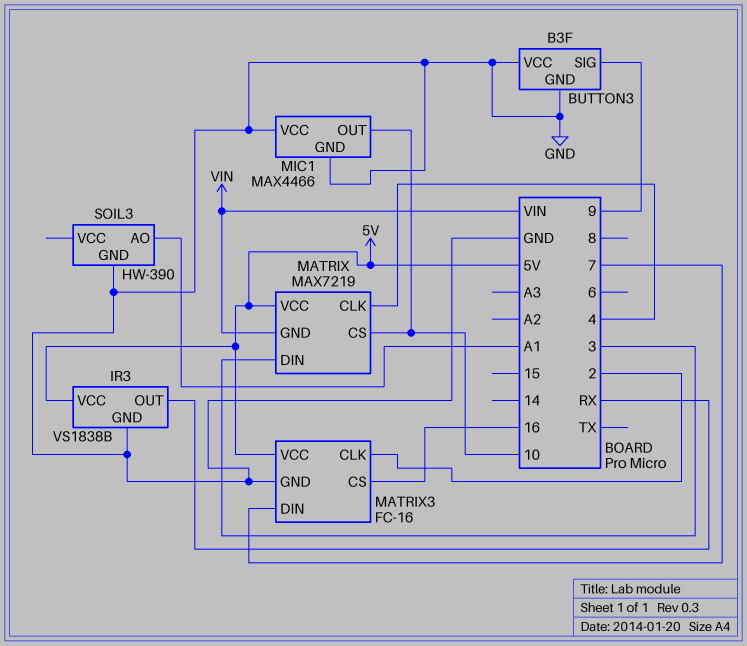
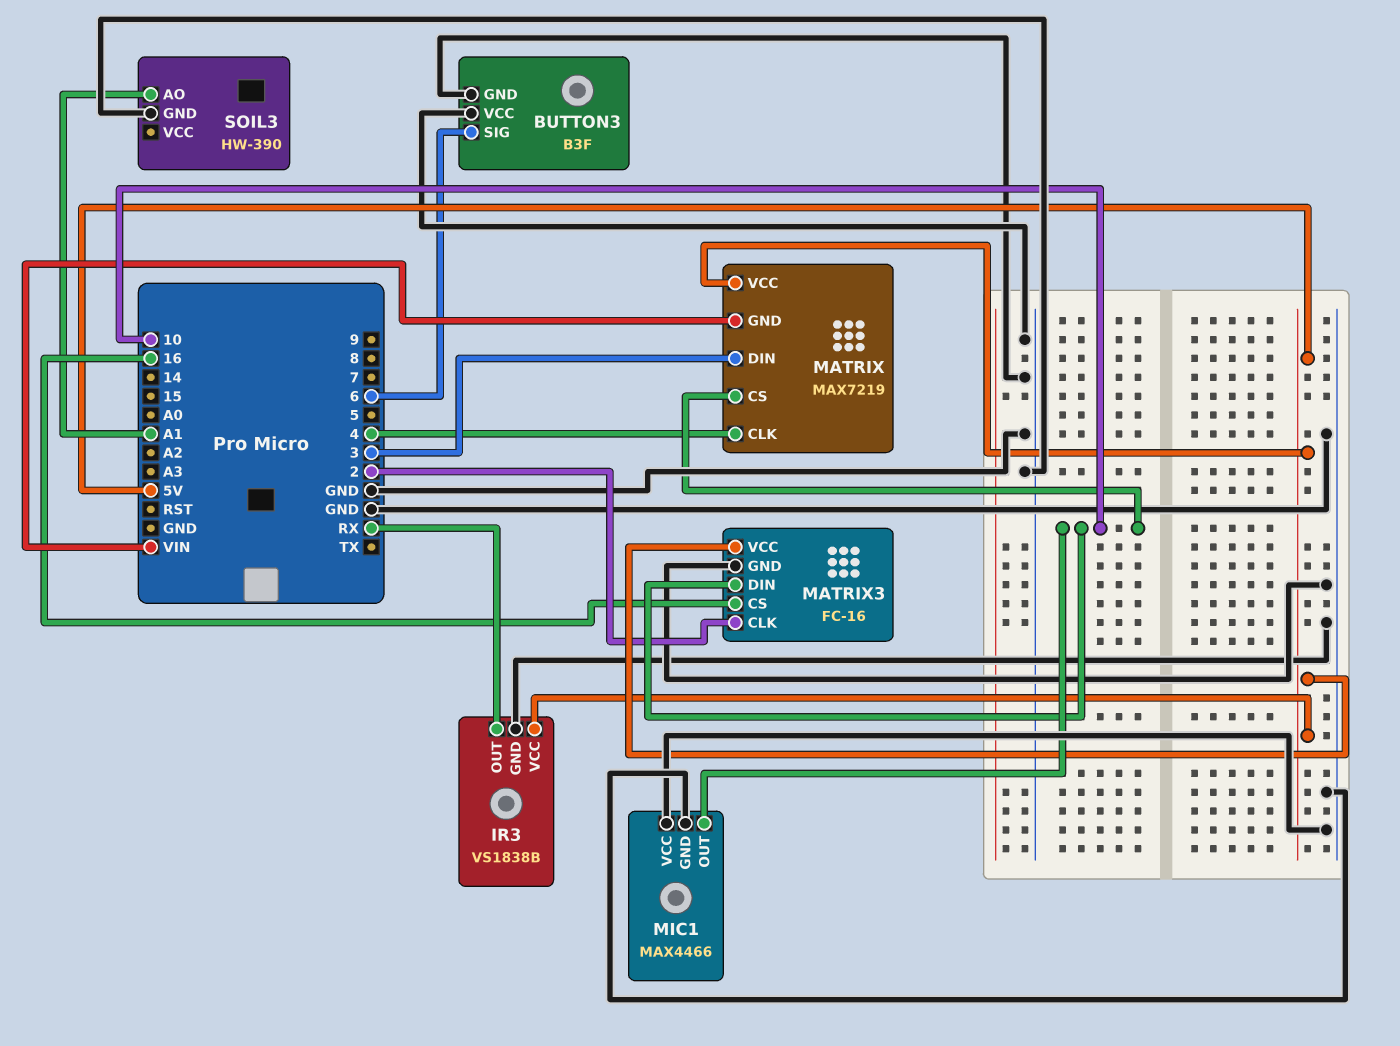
BUTTON3 pin SIG: 9 -> 6
MATRIX3 pin DIN: 7 -> 10

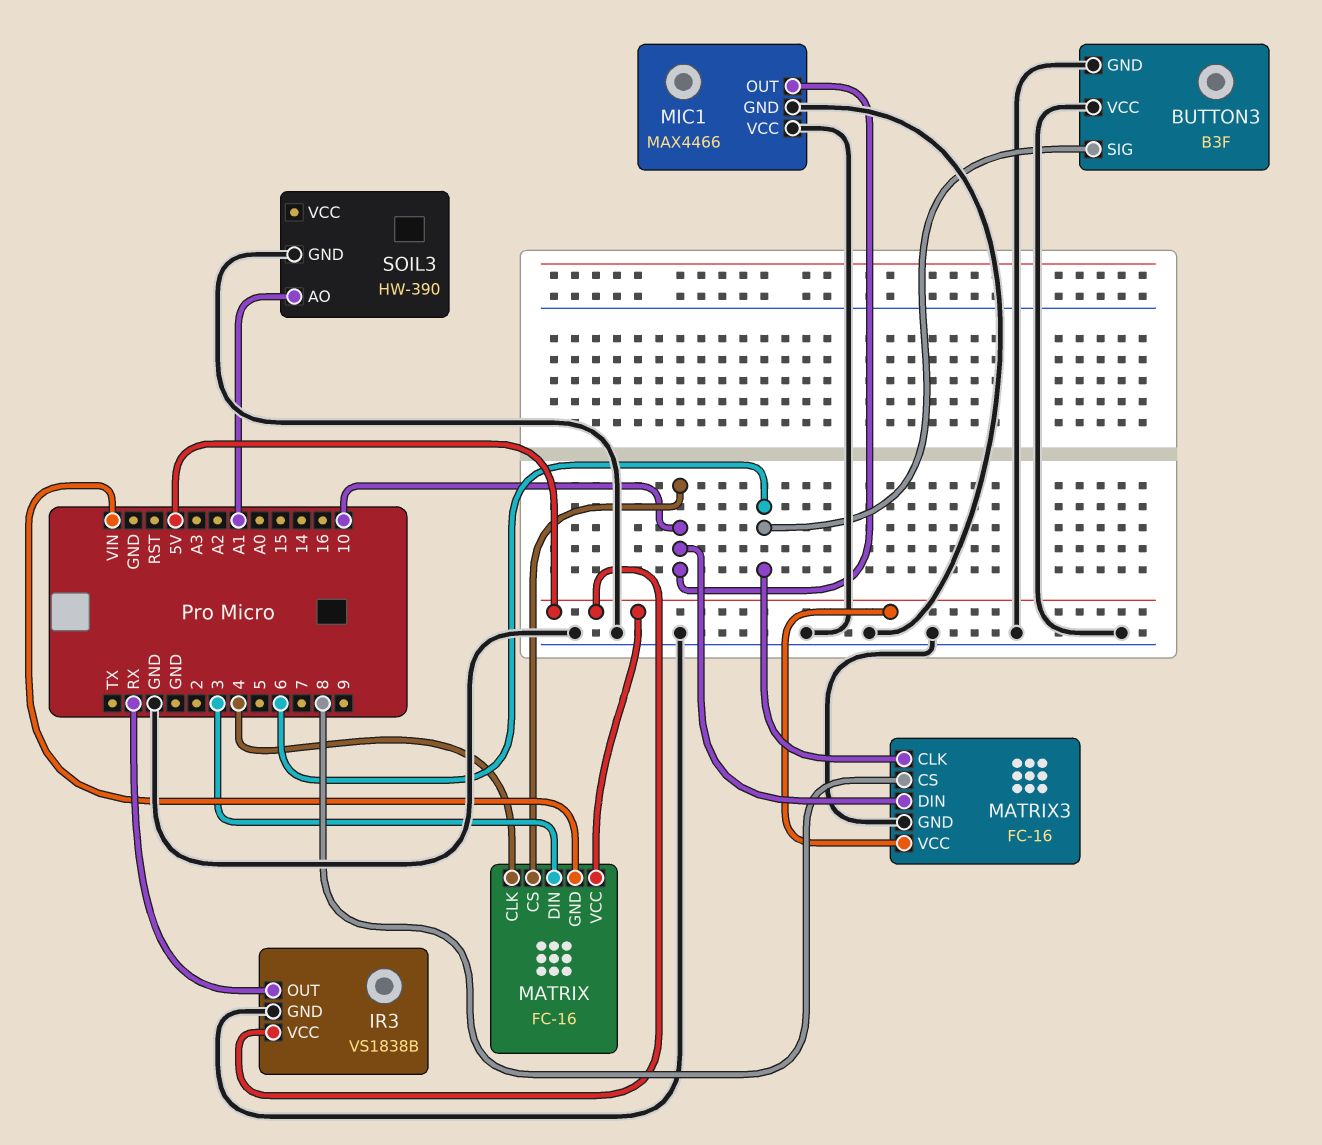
MATRIX: MAX7219 -> FC-16
MATRIX3 pin CLK: 2 -> 6
MATRIX3 pin CS: 16 -> 8

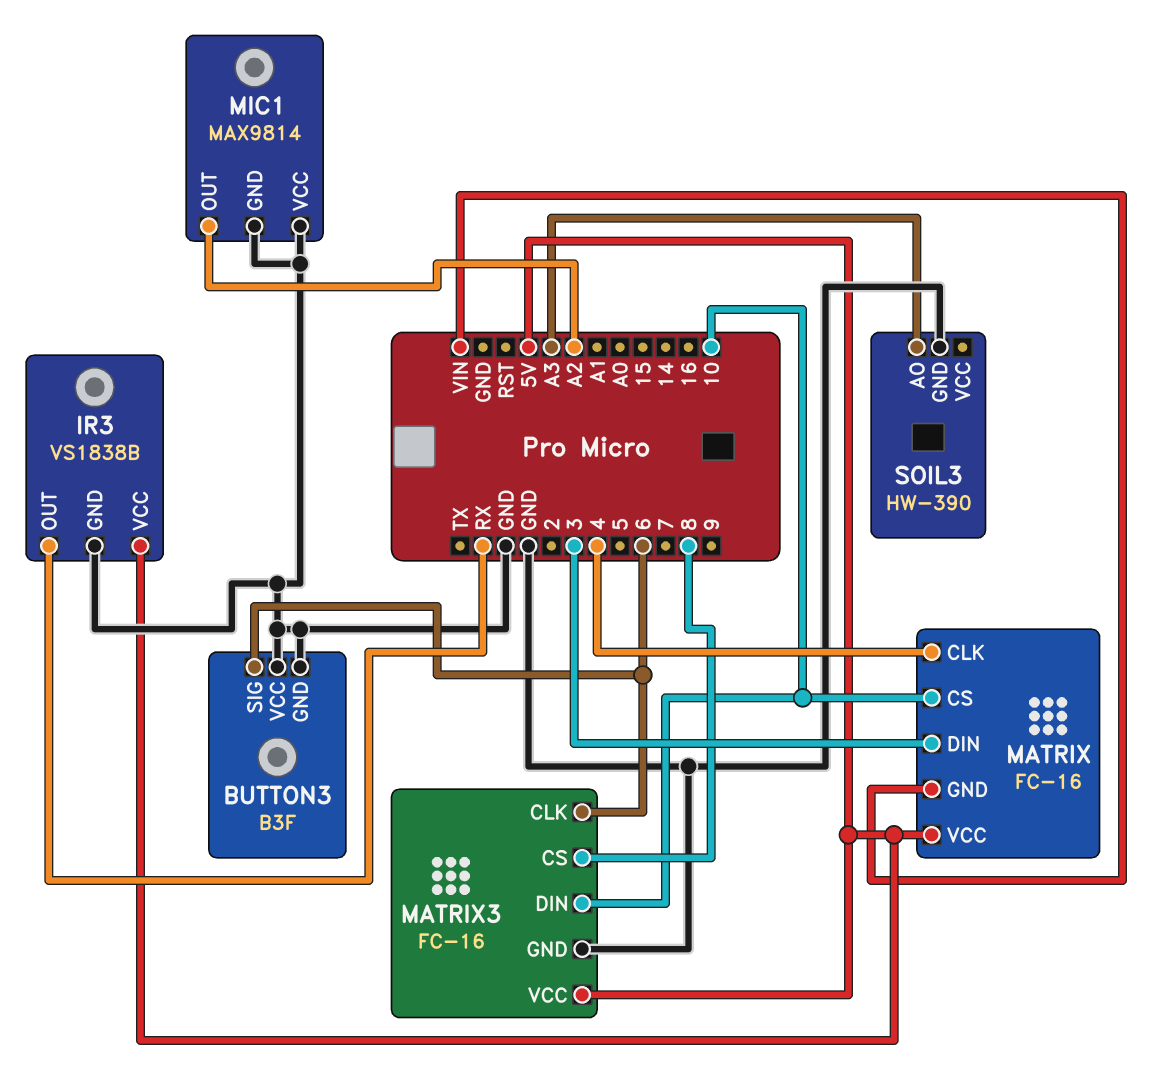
MIC1: MAX4466 -> MAX9814
MIC1 pin OUT: 10 -> A2
SOIL3 pin AO: A1 -> A3

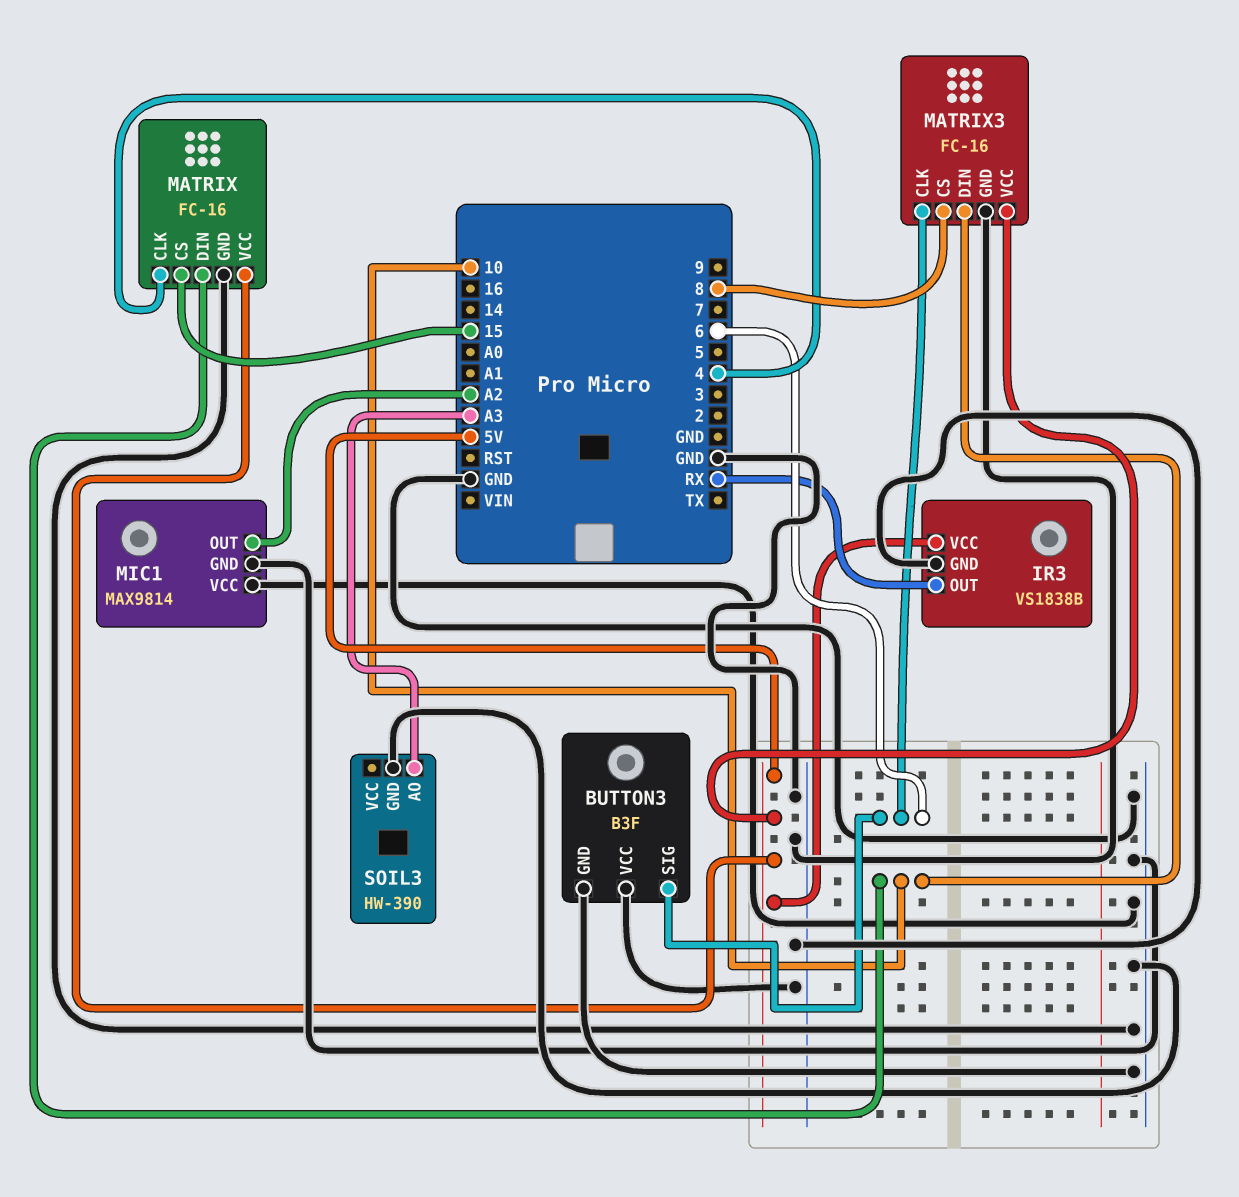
MATRIX pin CS: 10 -> 15
MATRIX pin DIN: 3 -> 10
MATRIX pin GND: VIN -> GND

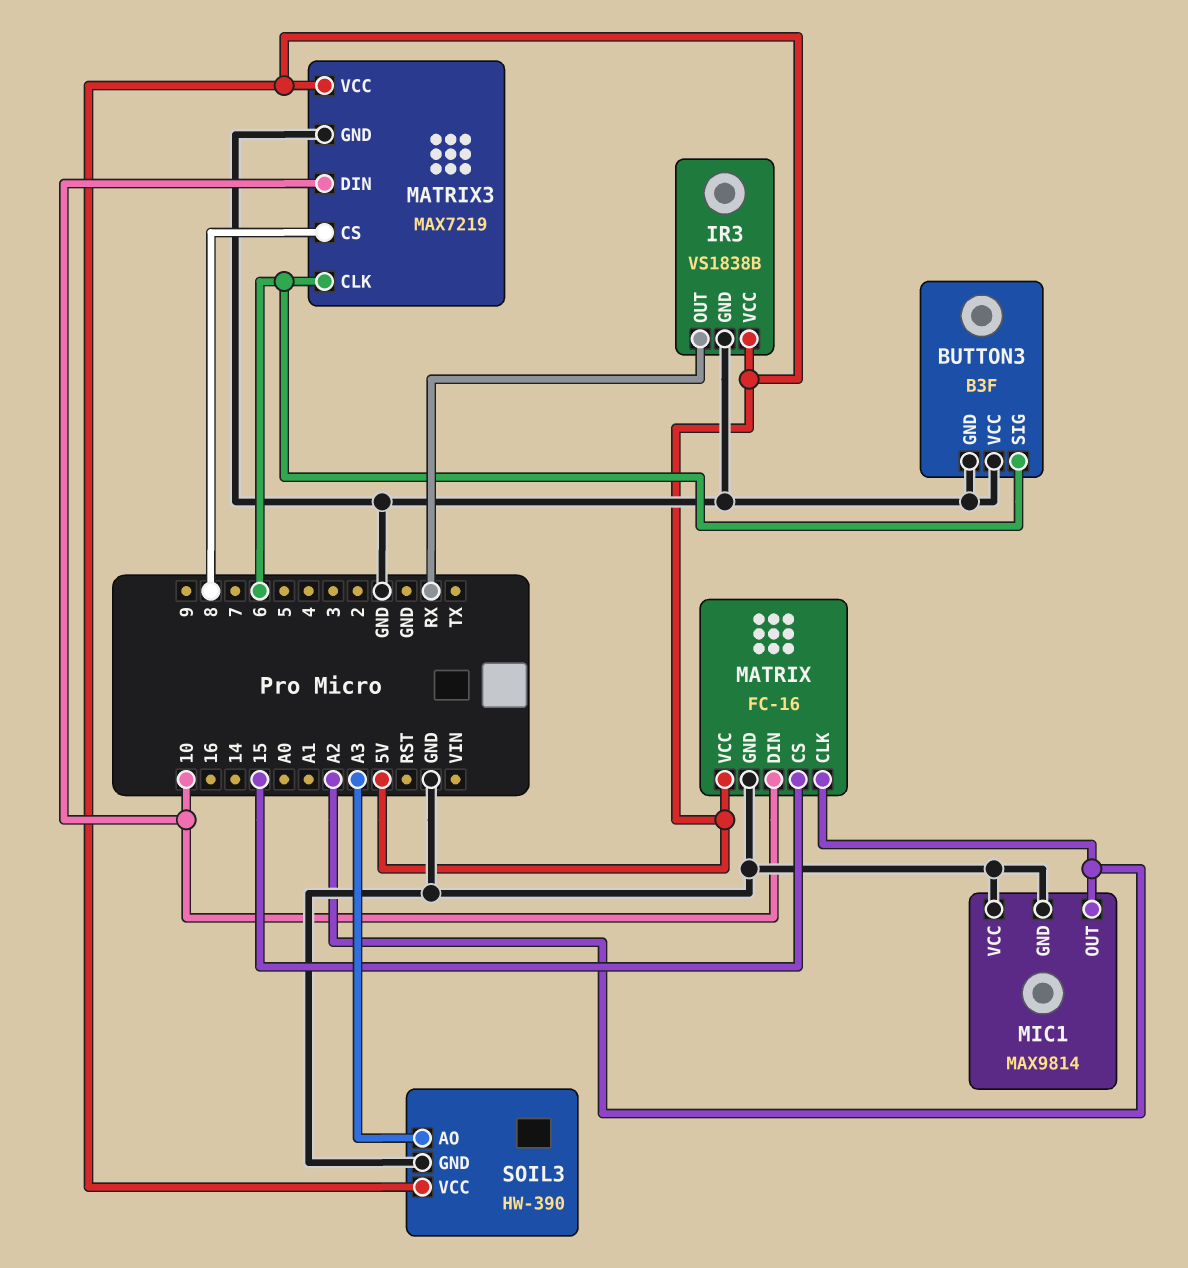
MATRIX pin CLK: 4 -> A2
MATRIX3: FC-16 -> MAX7219
SOIL3 pin VCC: none -> 5V

